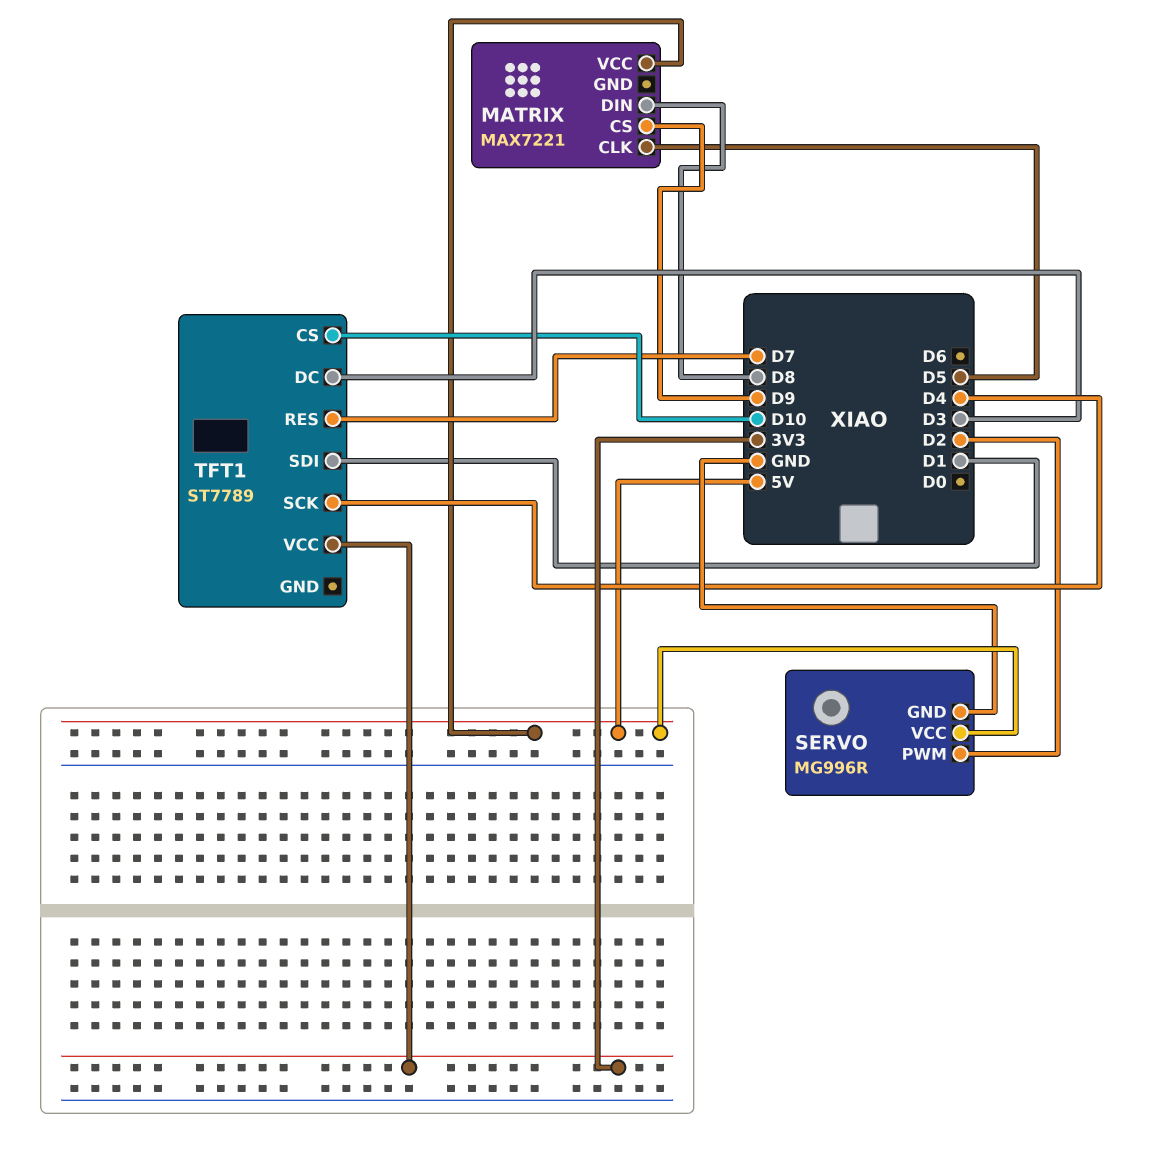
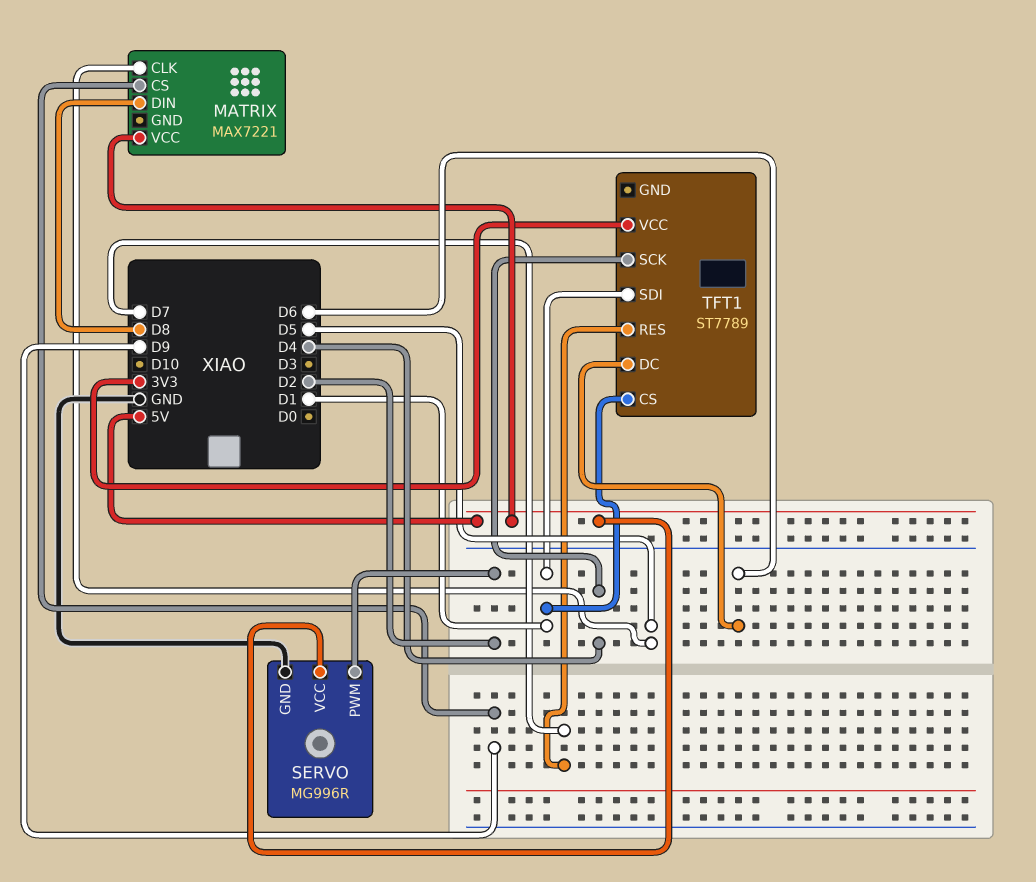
TFT1 pin CS: D10 -> D1
TFT1 pin DC: D3 -> D6

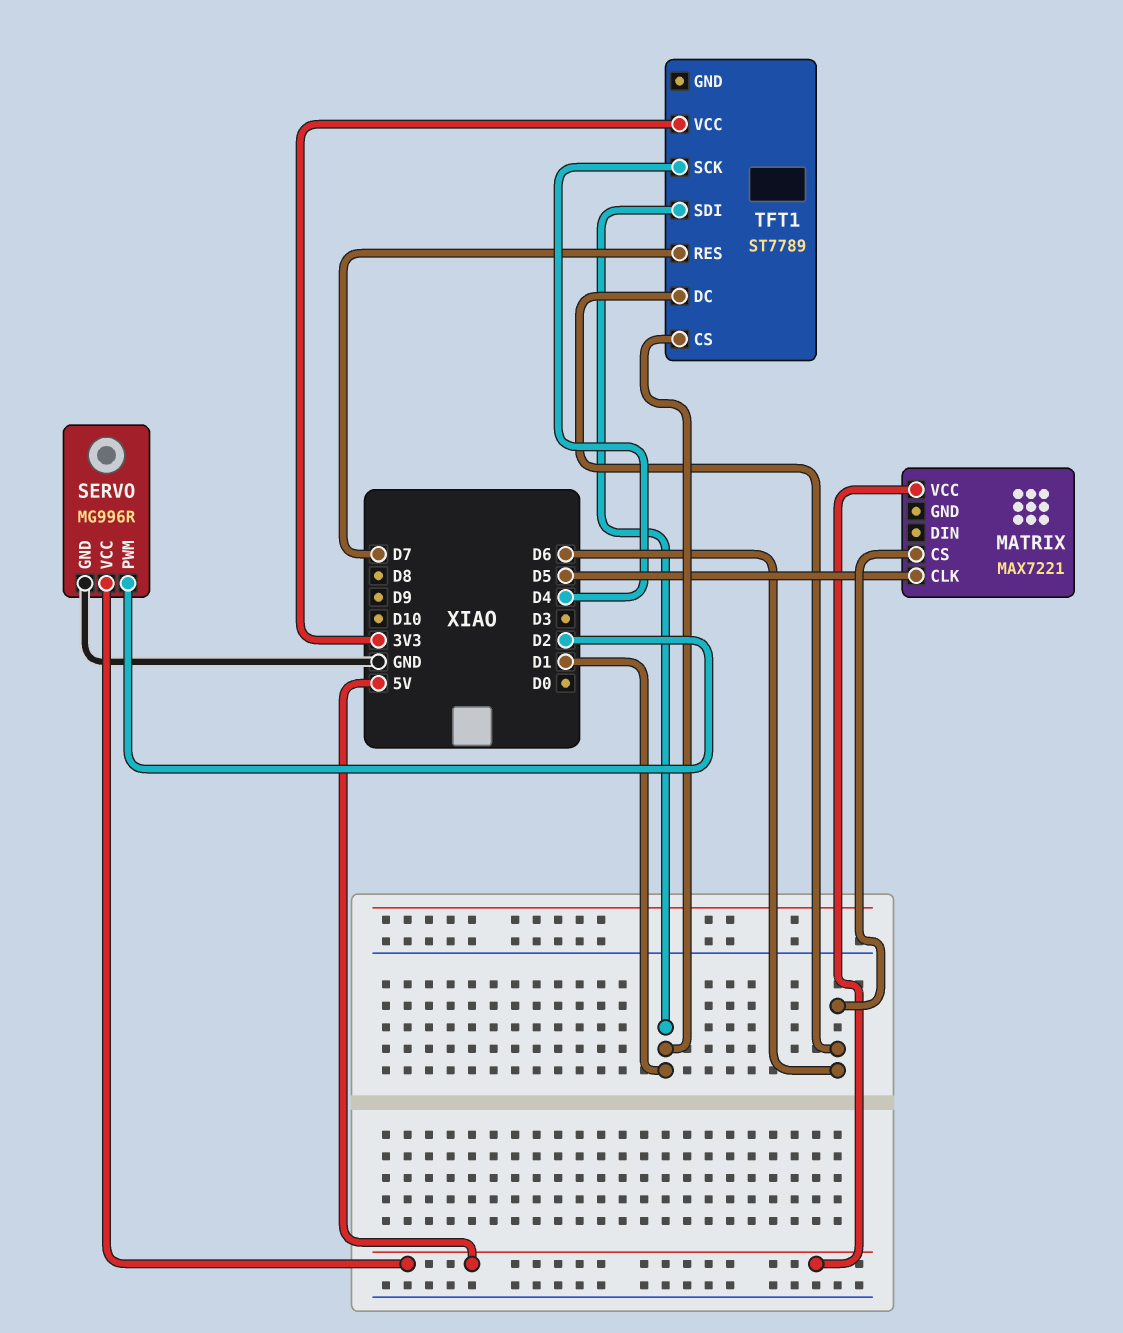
MATRIX pin CS: D9 -> D6
MATRIX pin DIN: D8 -> none

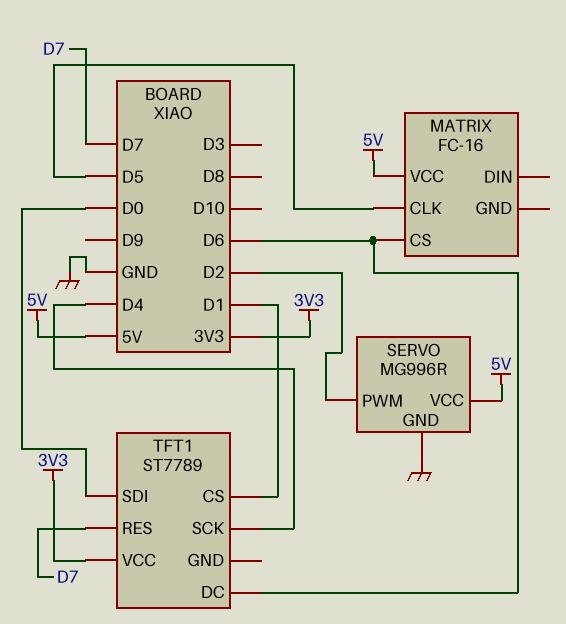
MATRIX: MAX7221 -> FC-16
TFT1 pin SDI: D1 -> D0

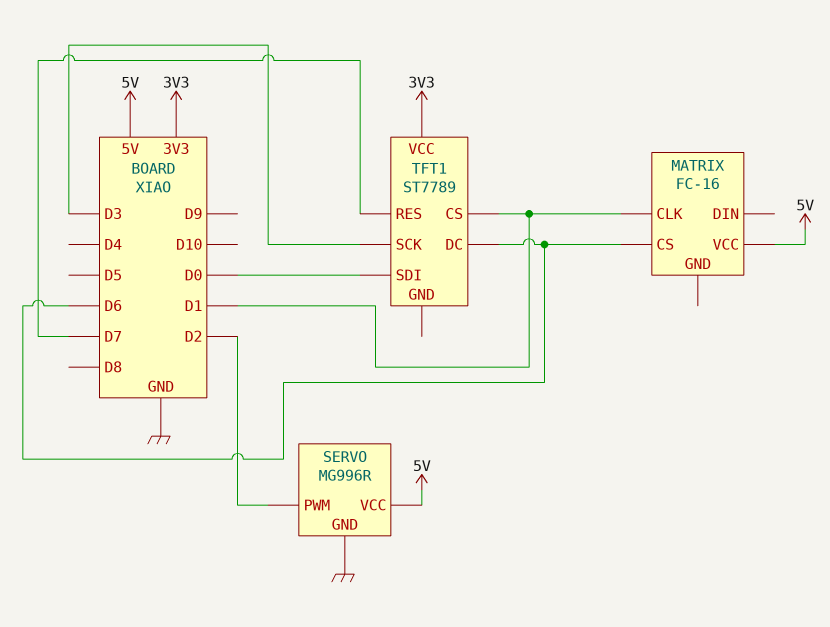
MATRIX pin CLK: D5 -> D1
TFT1 pin SCK: D4 -> D3

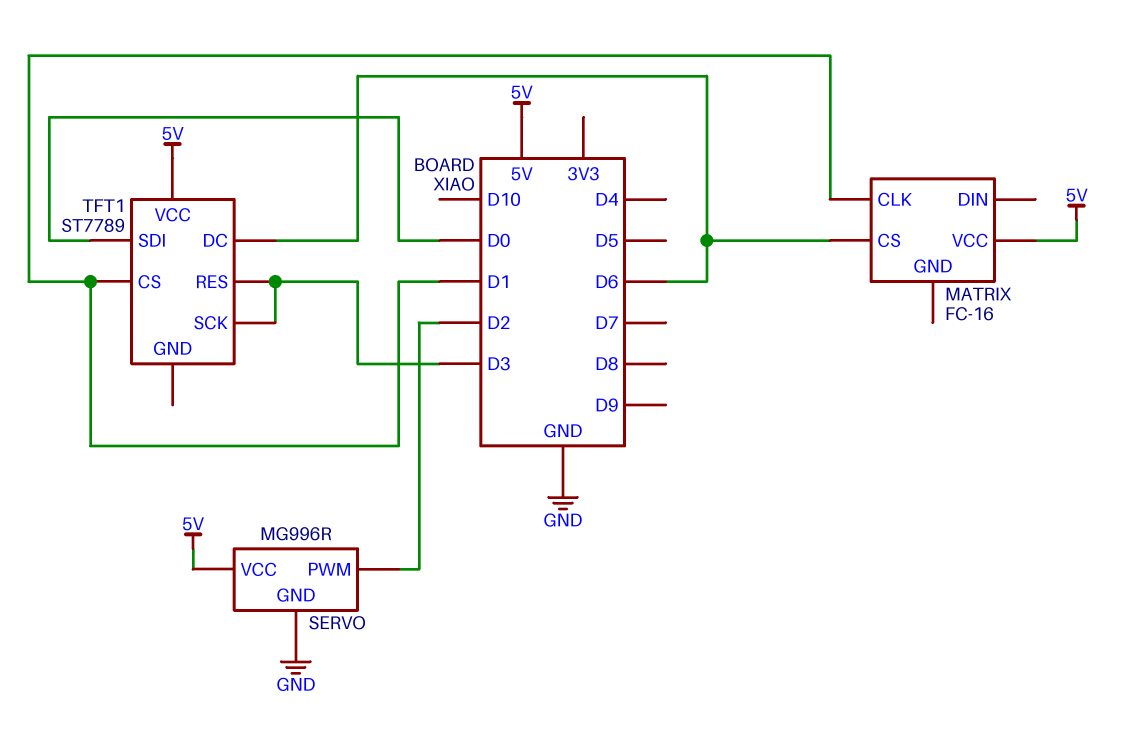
TFT1 pin RES: D7 -> D3
TFT1 pin VCC: 3V3 -> 5V

